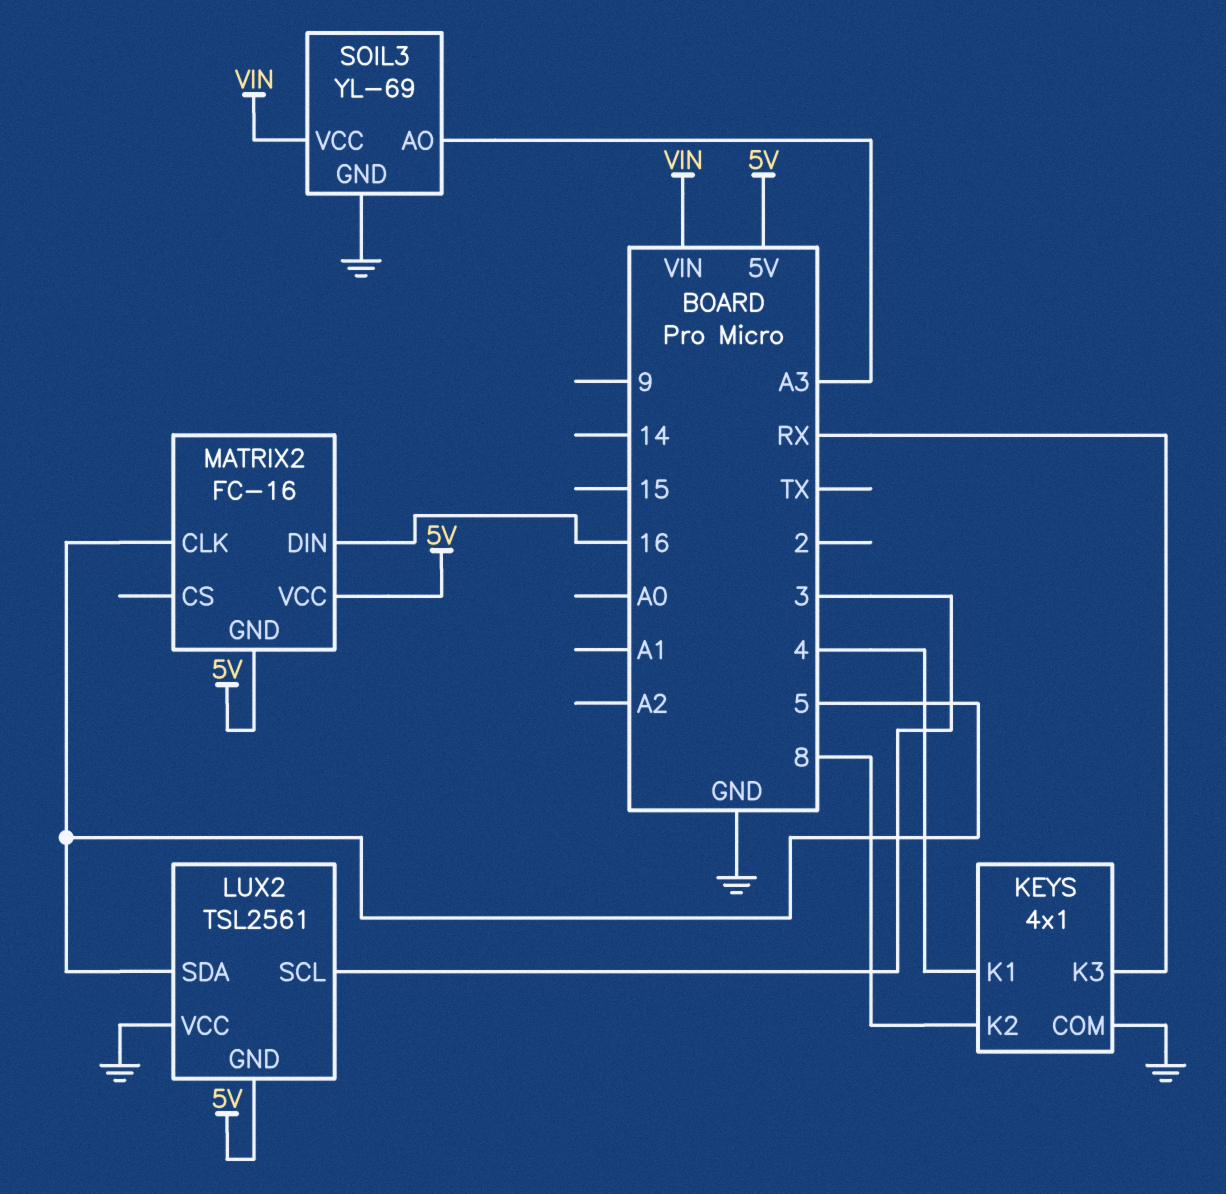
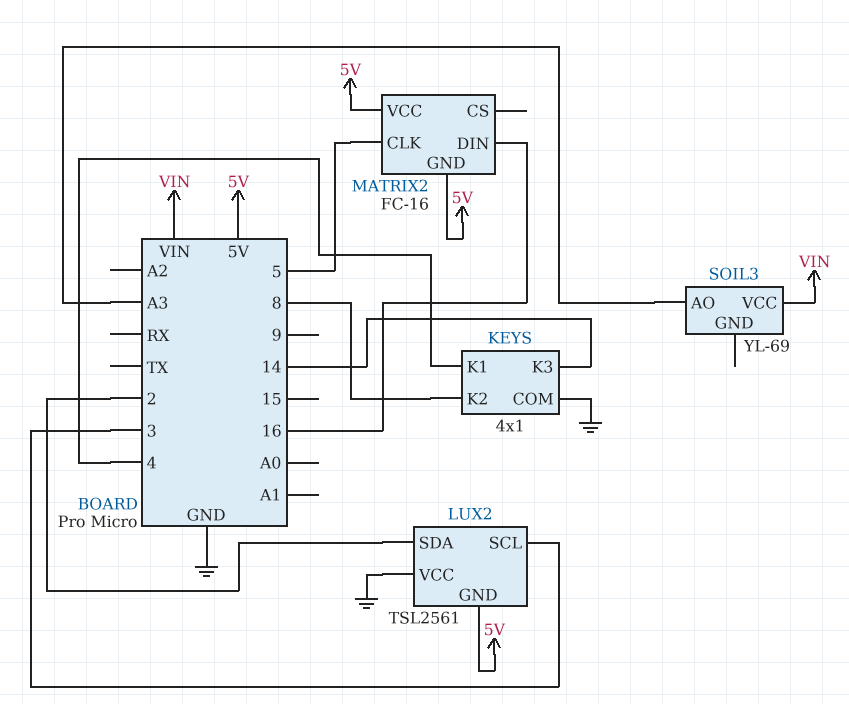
KEYS pin K3: RX -> 14
LUX2 pin SDA: 5 -> 2
SOIL3 pin GND: GND -> none

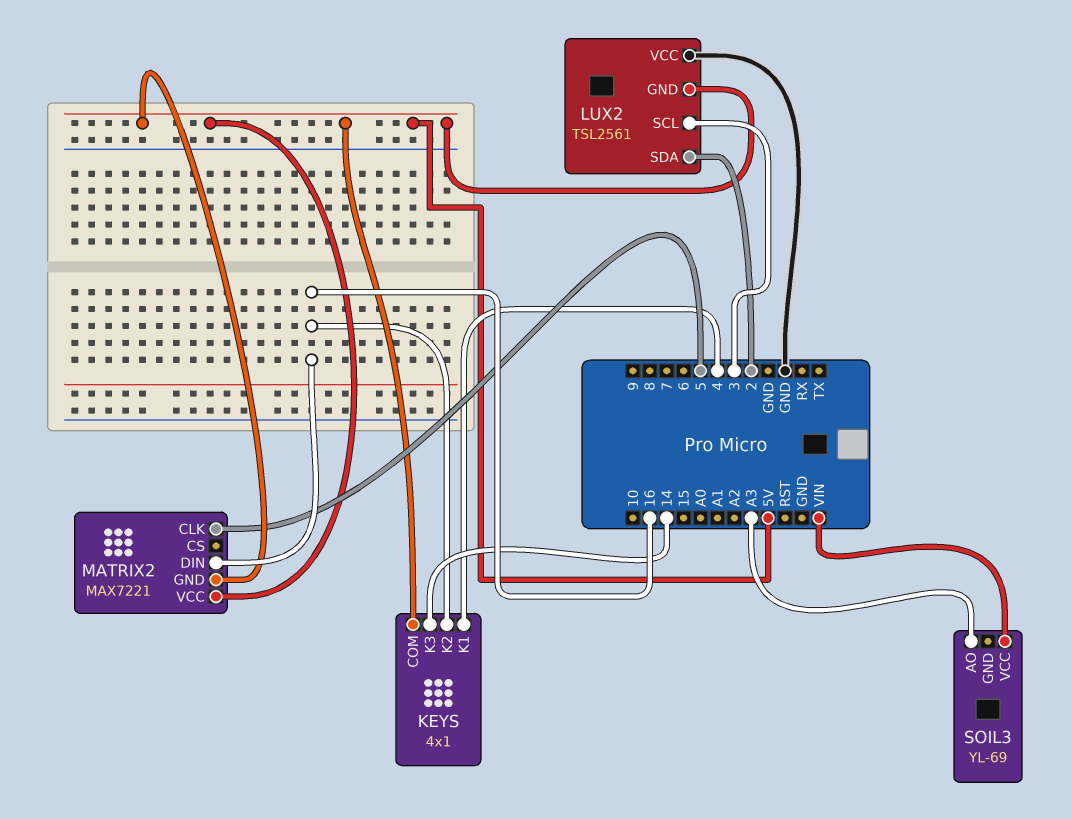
KEYS pin COM: GND -> 5V
KEYS pin K2: 8 -> 16
MATRIX2: FC-16 -> MAX7221

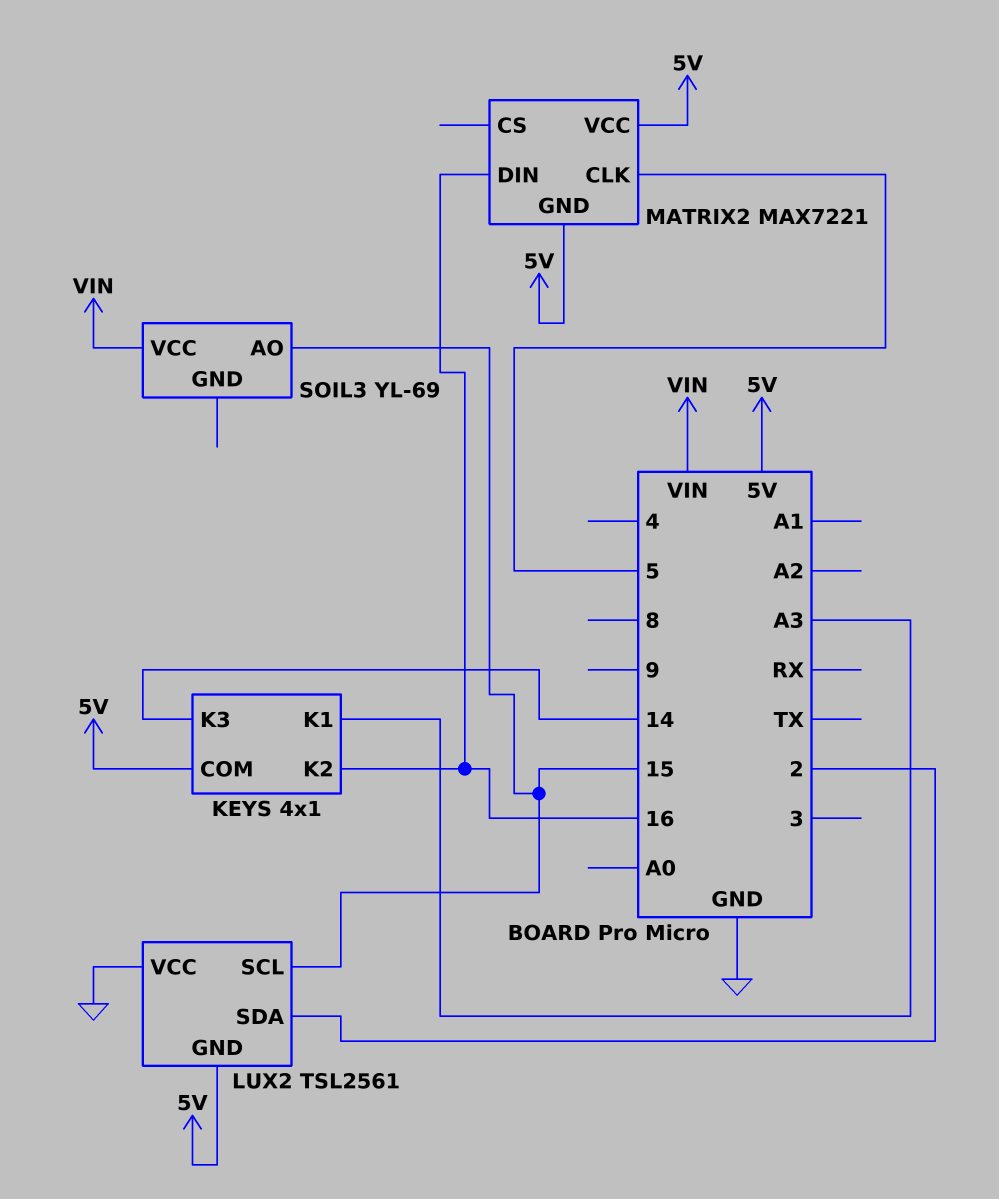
KEYS pin K1: 4 -> A3
LUX2 pin SCL: 3 -> 15
SOIL3 pin AO: A3 -> 15

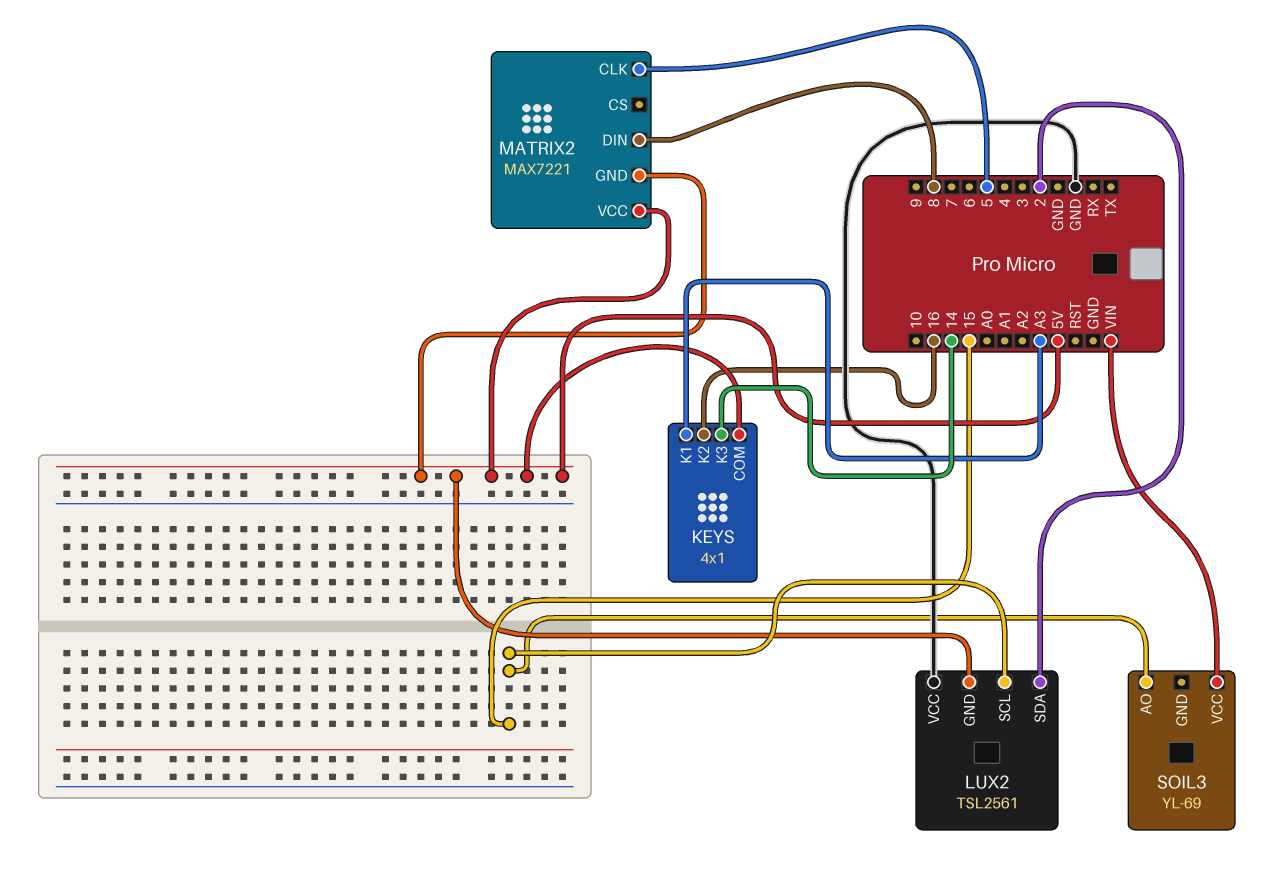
MATRIX2 pin DIN: 16 -> 8

